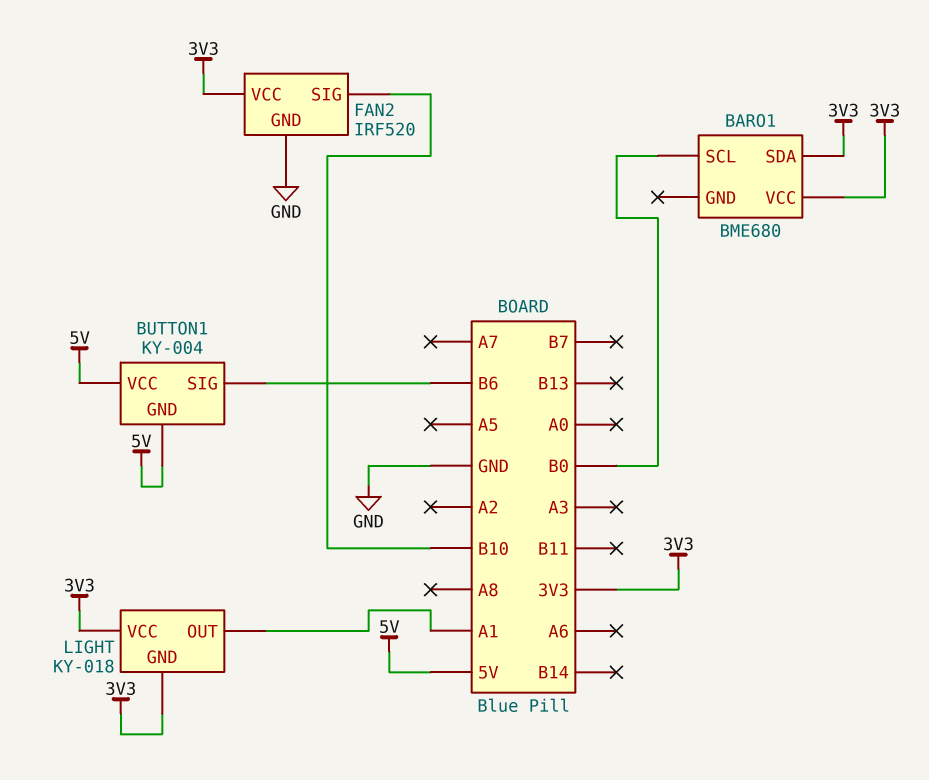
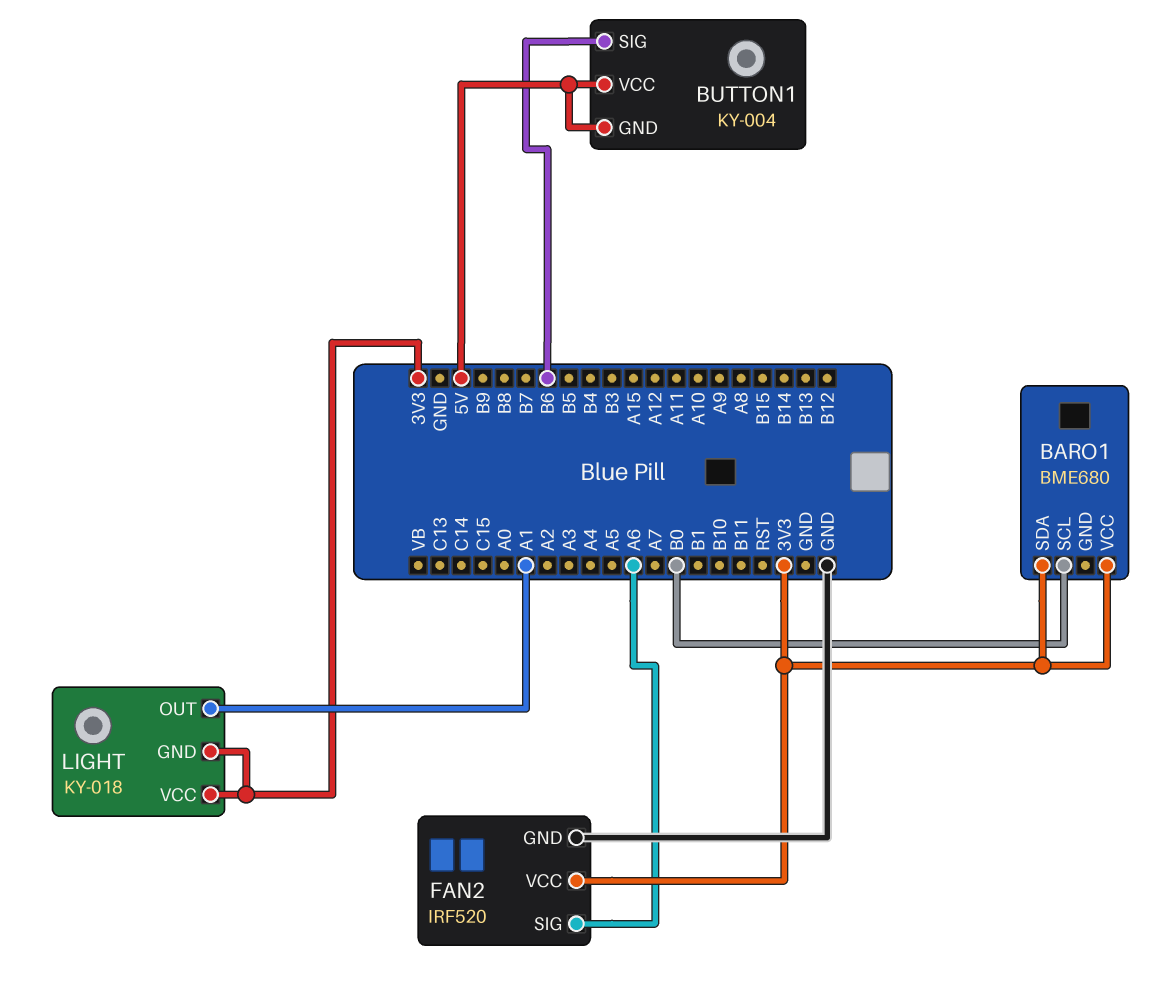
FAN2 pin SIG: B10 -> A6

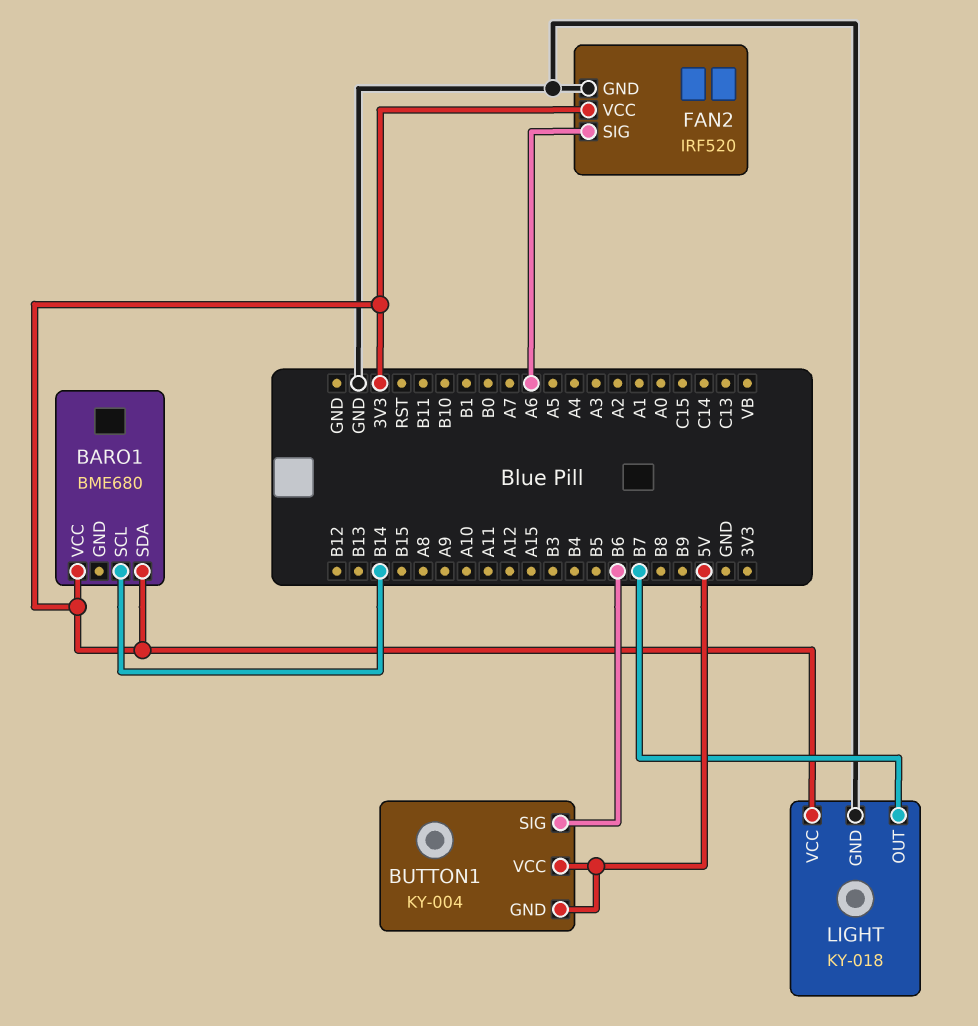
BARO1 pin SCL: B0 -> B14
LIGHT pin GND: 3V3 -> GND
LIGHT pin OUT: A1 -> B7

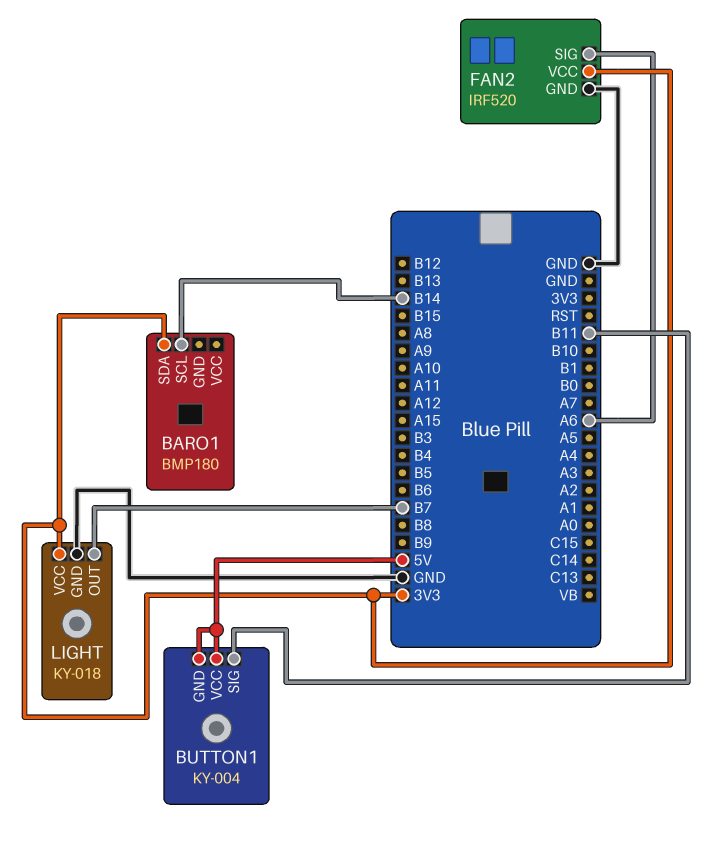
BARO1: BME680 -> BMP180
BARO1 pin VCC: 3V3 -> none
BUTTON1 pin SIG: B6 -> B11

